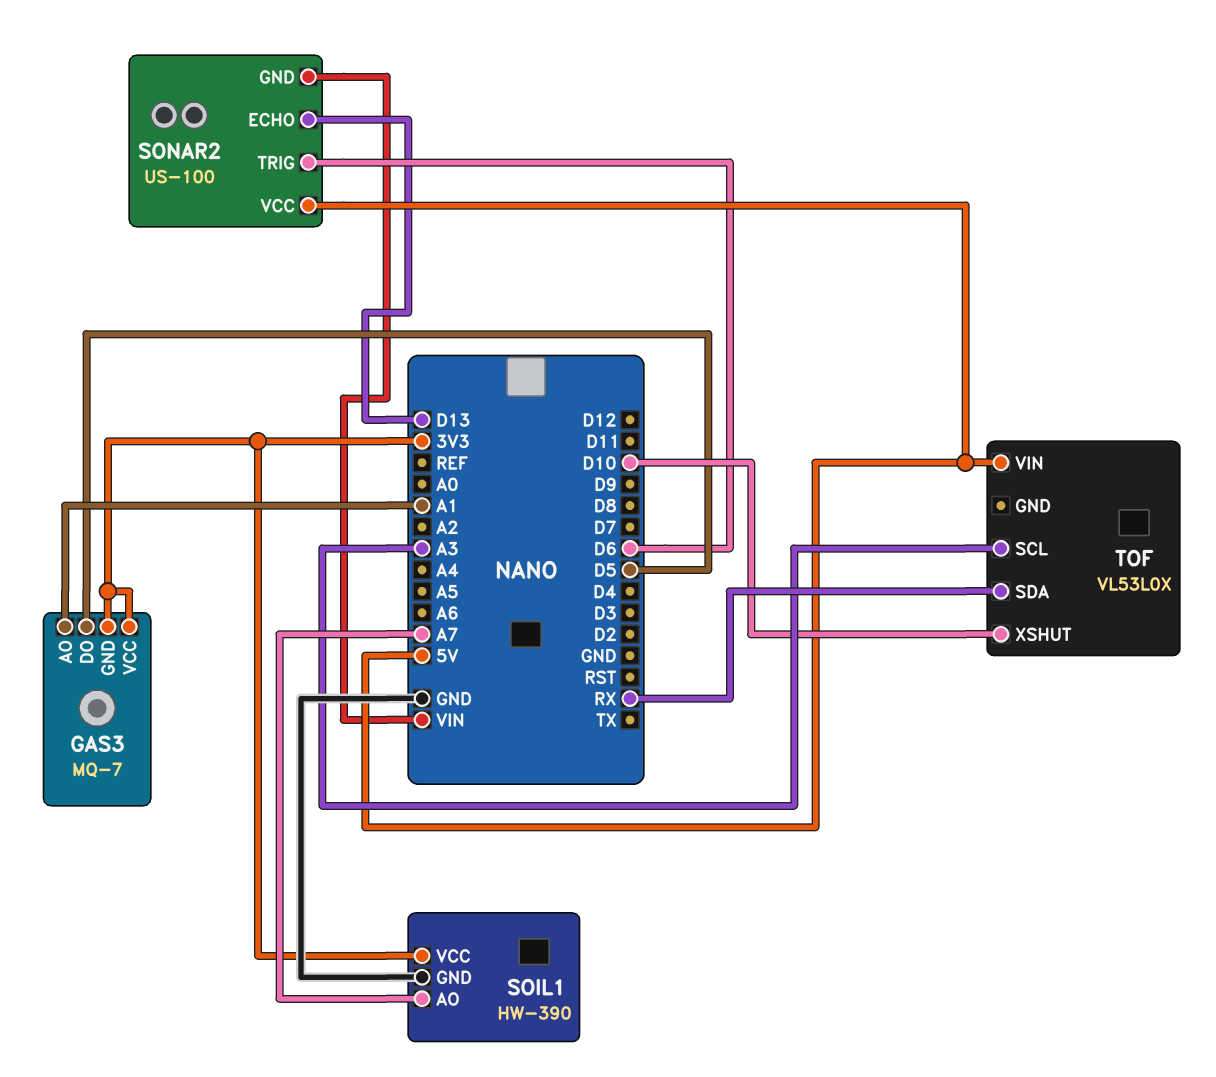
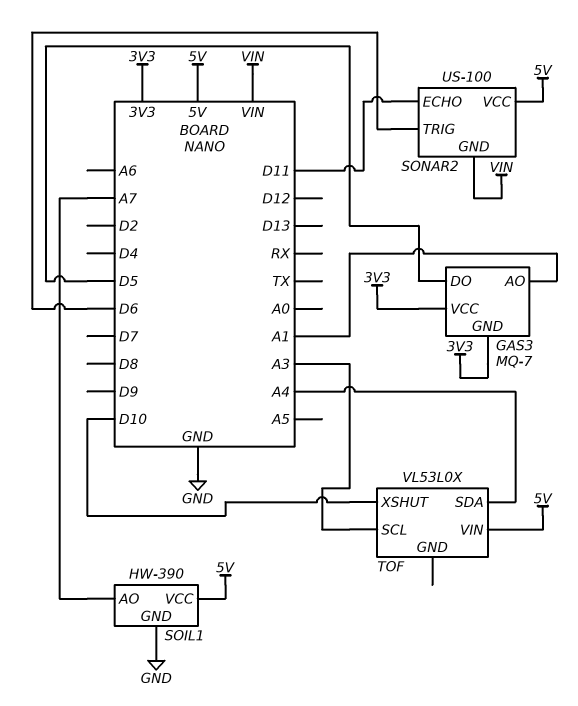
SOIL1 pin VCC: 3V3 -> 5V
SONAR2 pin ECHO: D13 -> D11
TOF pin SDA: RX -> A4

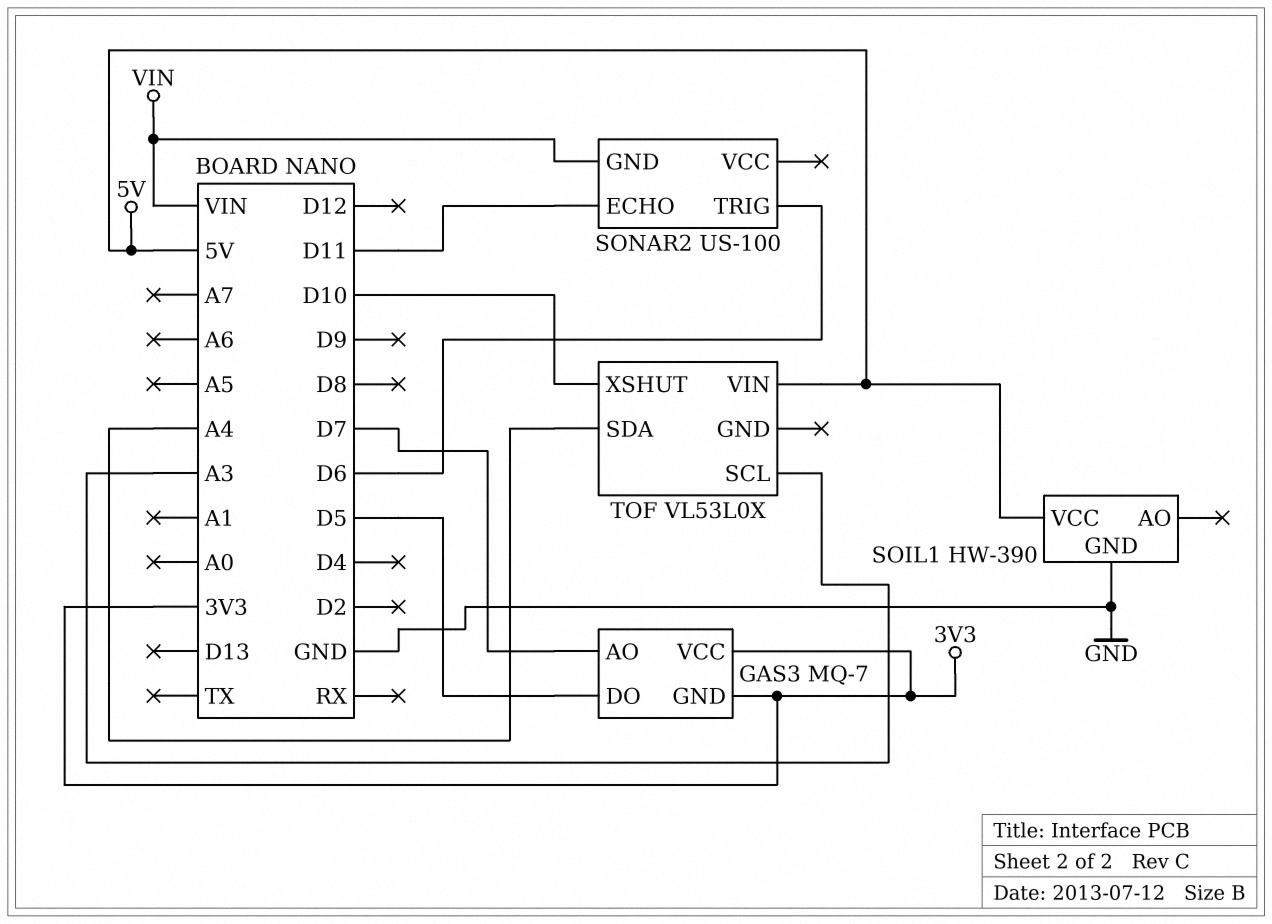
GAS3 pin AO: A1 -> D7
SOIL1 pin AO: A7 -> none
SONAR2 pin VCC: 5V -> none

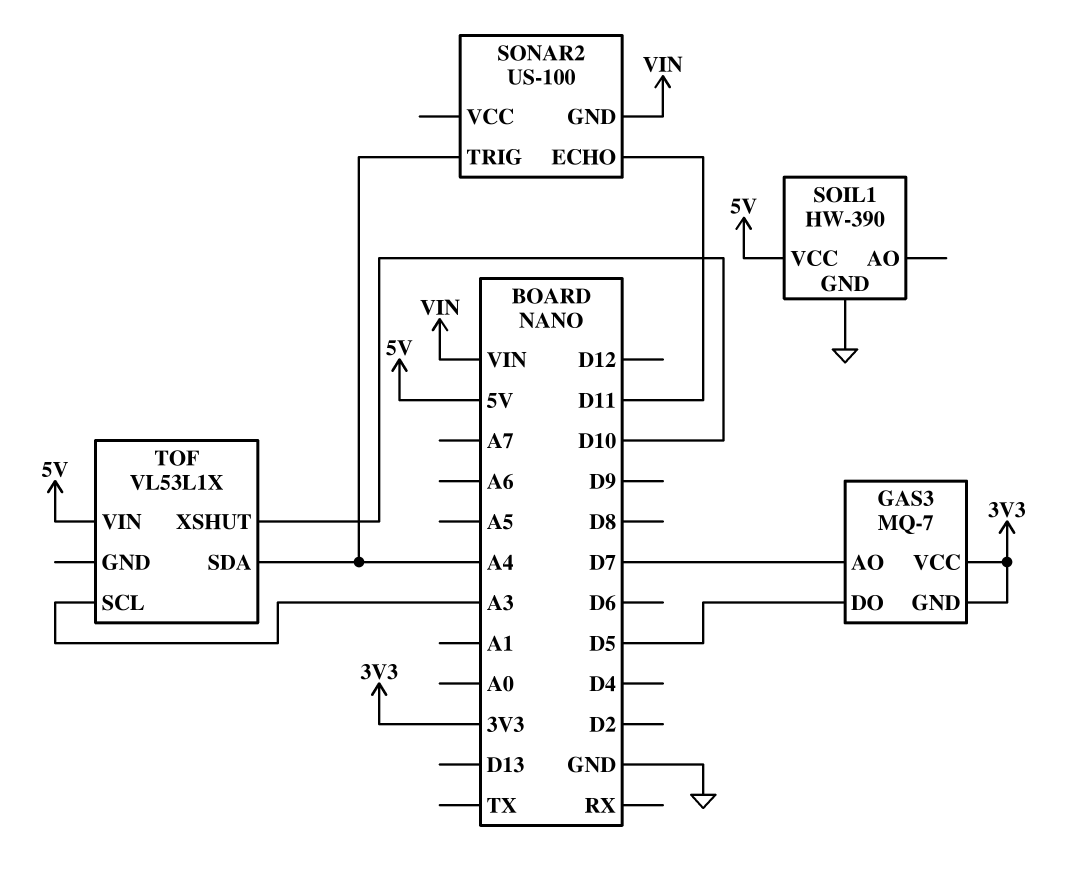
SONAR2 pin TRIG: D6 -> A4
TOF: VL53L0X -> VL53L1X

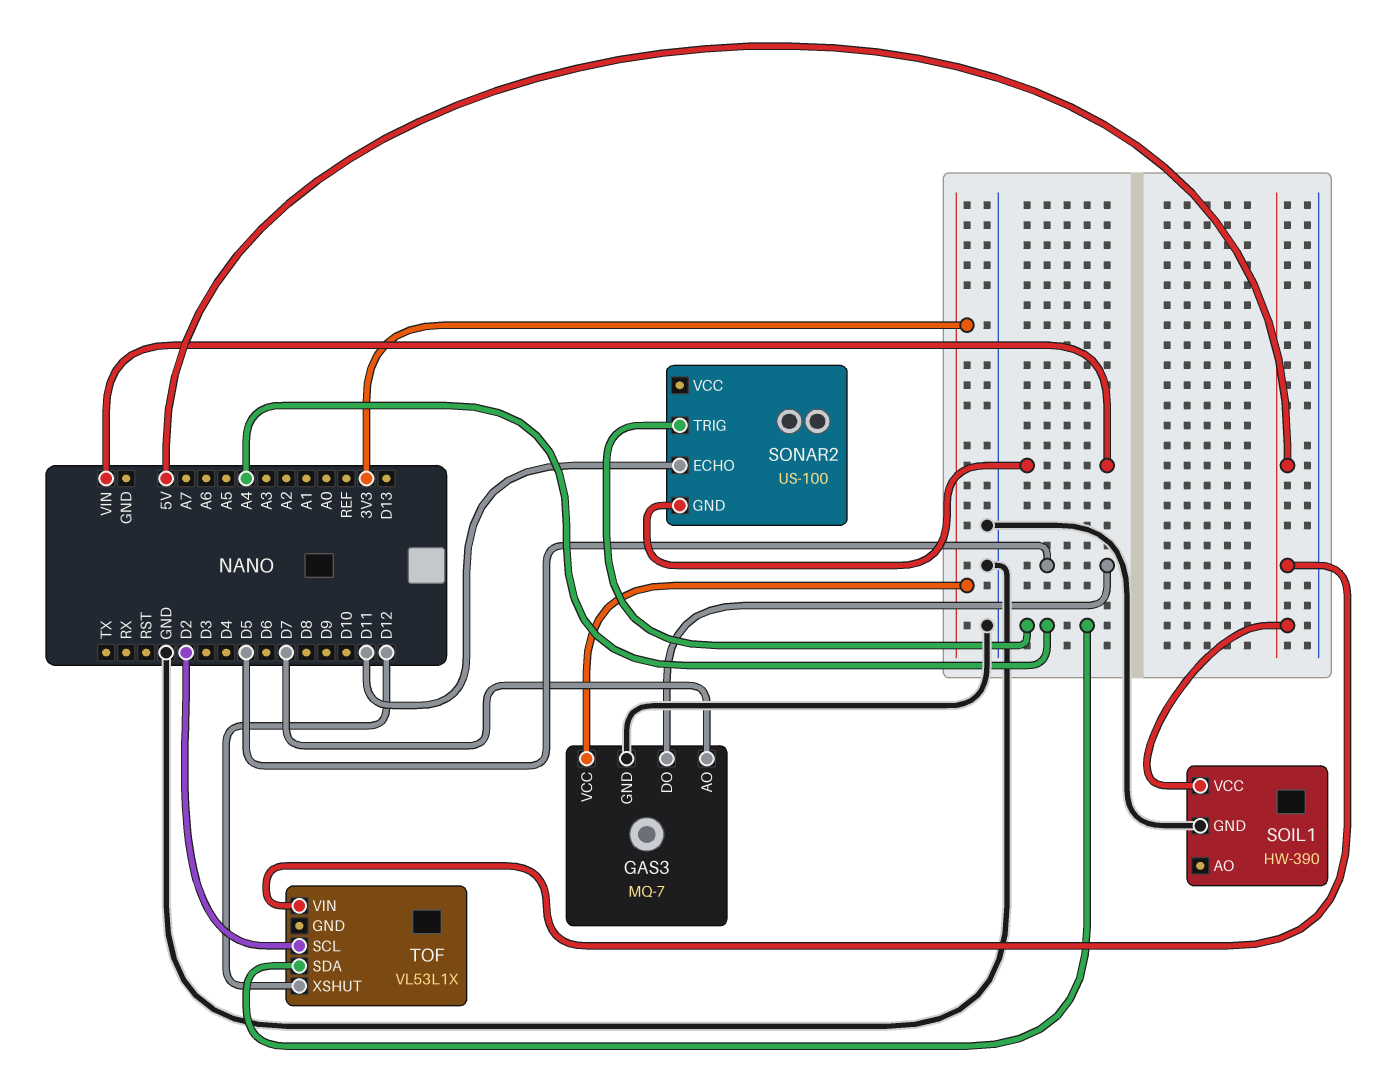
GAS3 pin GND: 3V3 -> GND
TOF pin SCL: A3 -> D2
TOF pin XSHUT: D10 -> D12

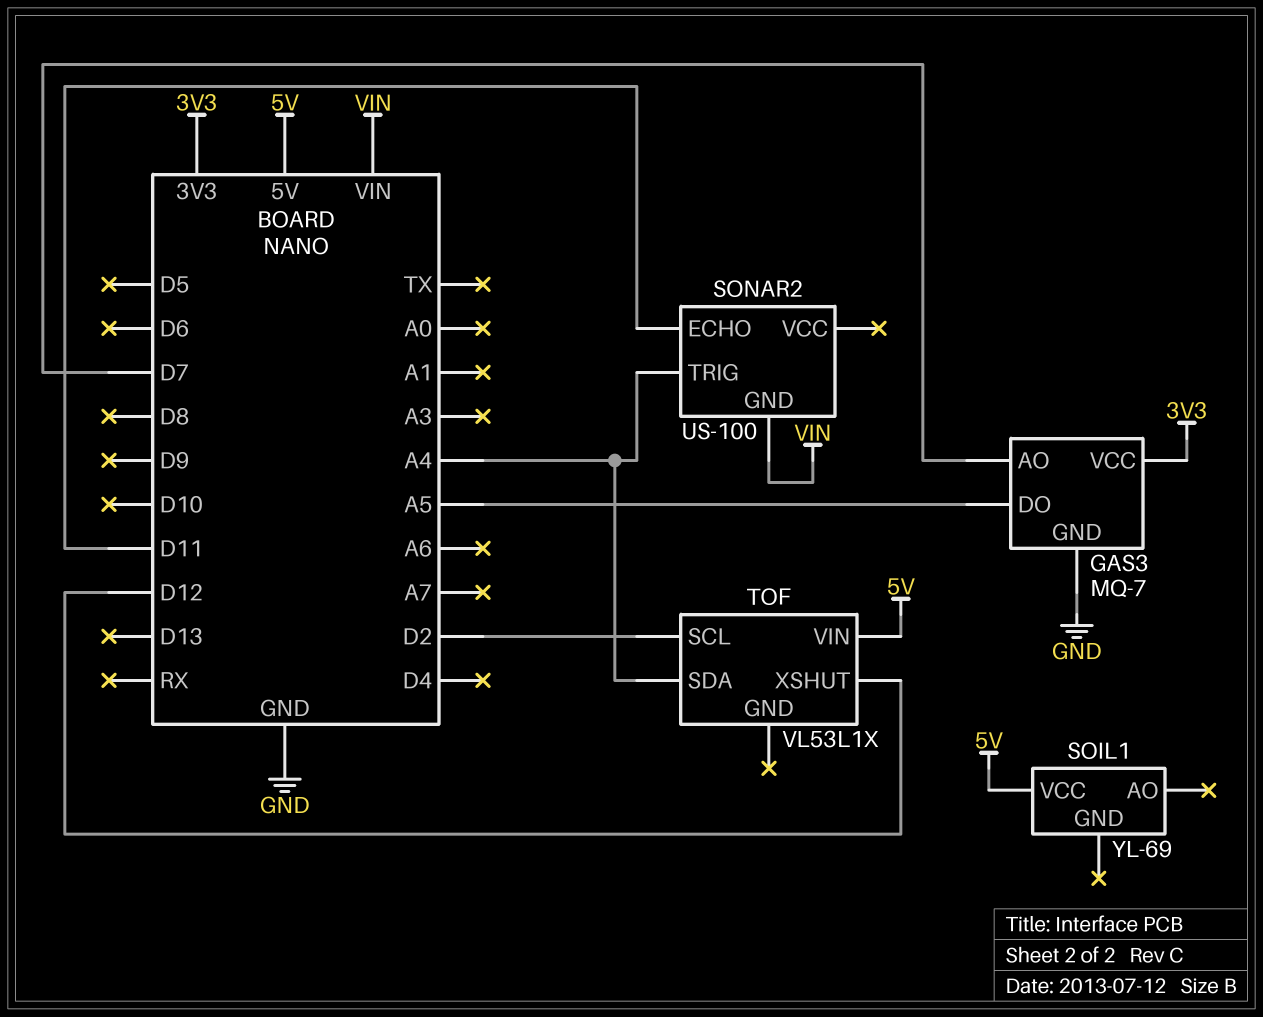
GAS3 pin DO: D5 -> A5
SOIL1: HW-390 -> YL-69
SOIL1 pin GND: GND -> none

